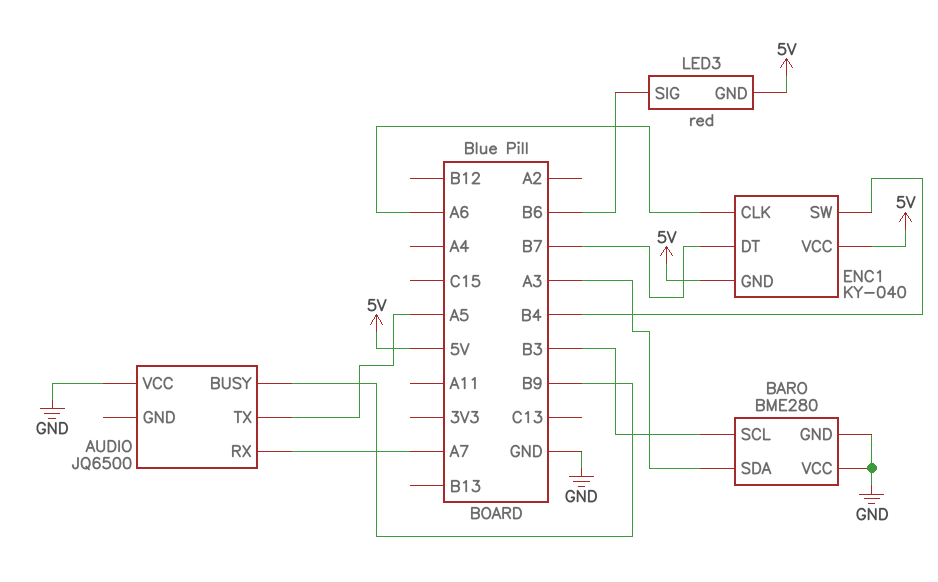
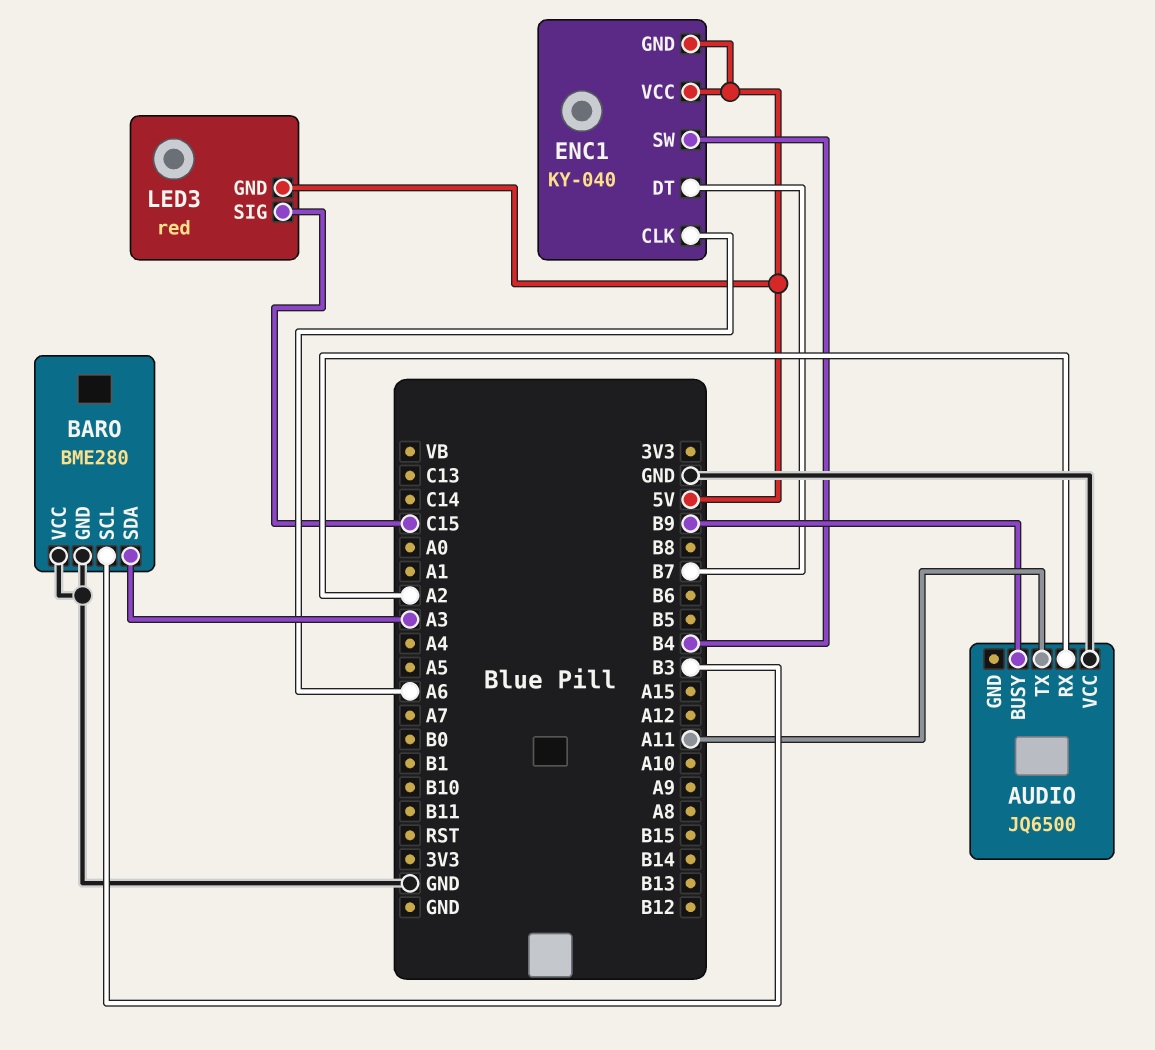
AUDIO pin RX: A7 -> A2
AUDIO pin TX: A5 -> A11
LED3 pin SIG: B6 -> C15

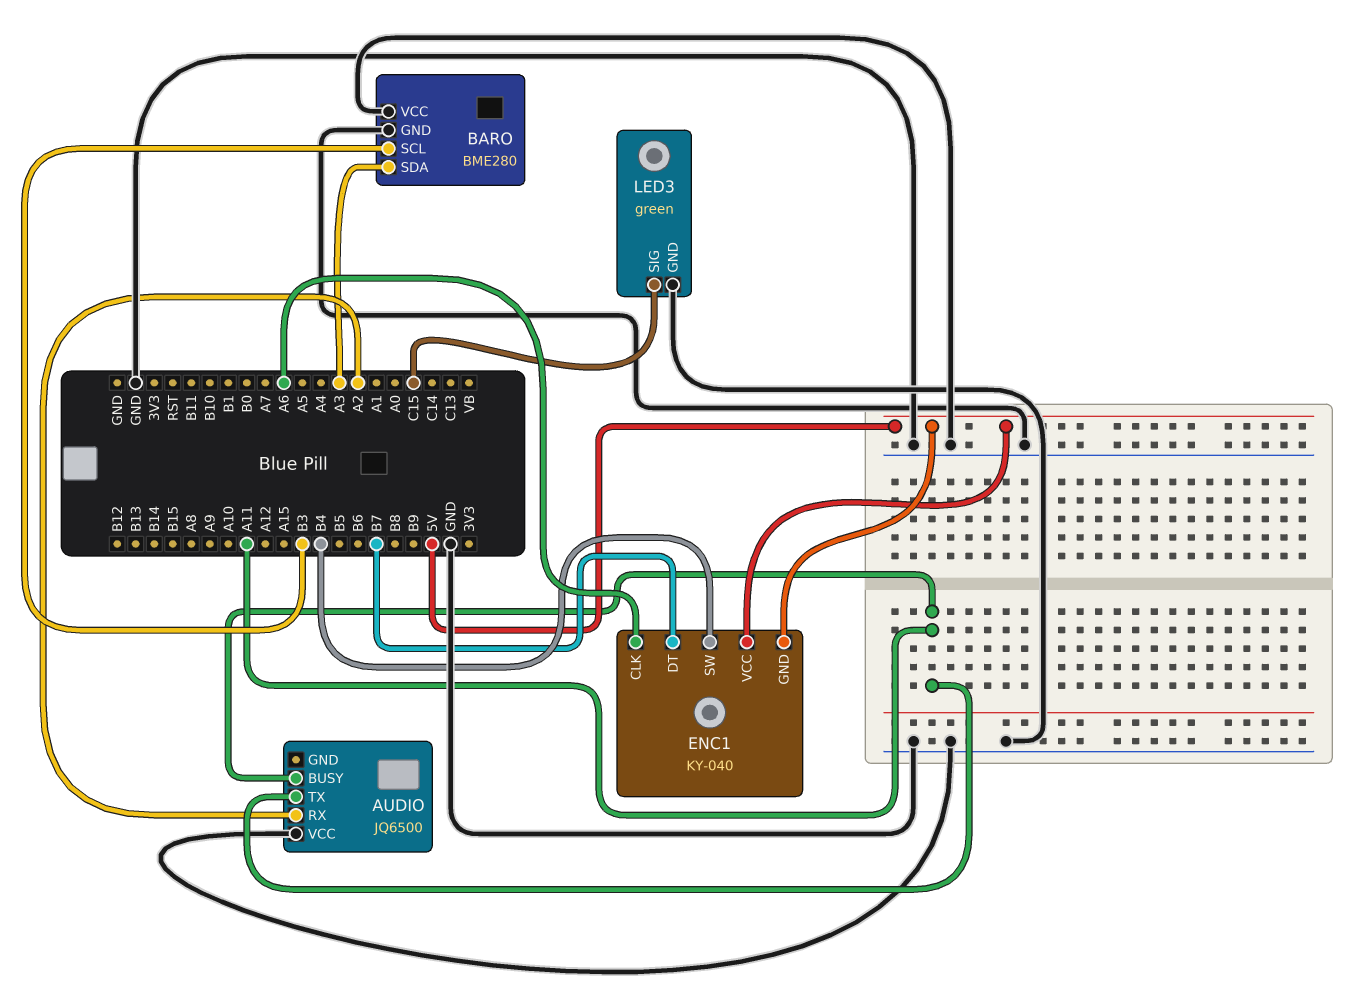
AUDIO pin BUSY: B9 -> A11
LED3: red -> green
LED3 pin GND: 5V -> GND

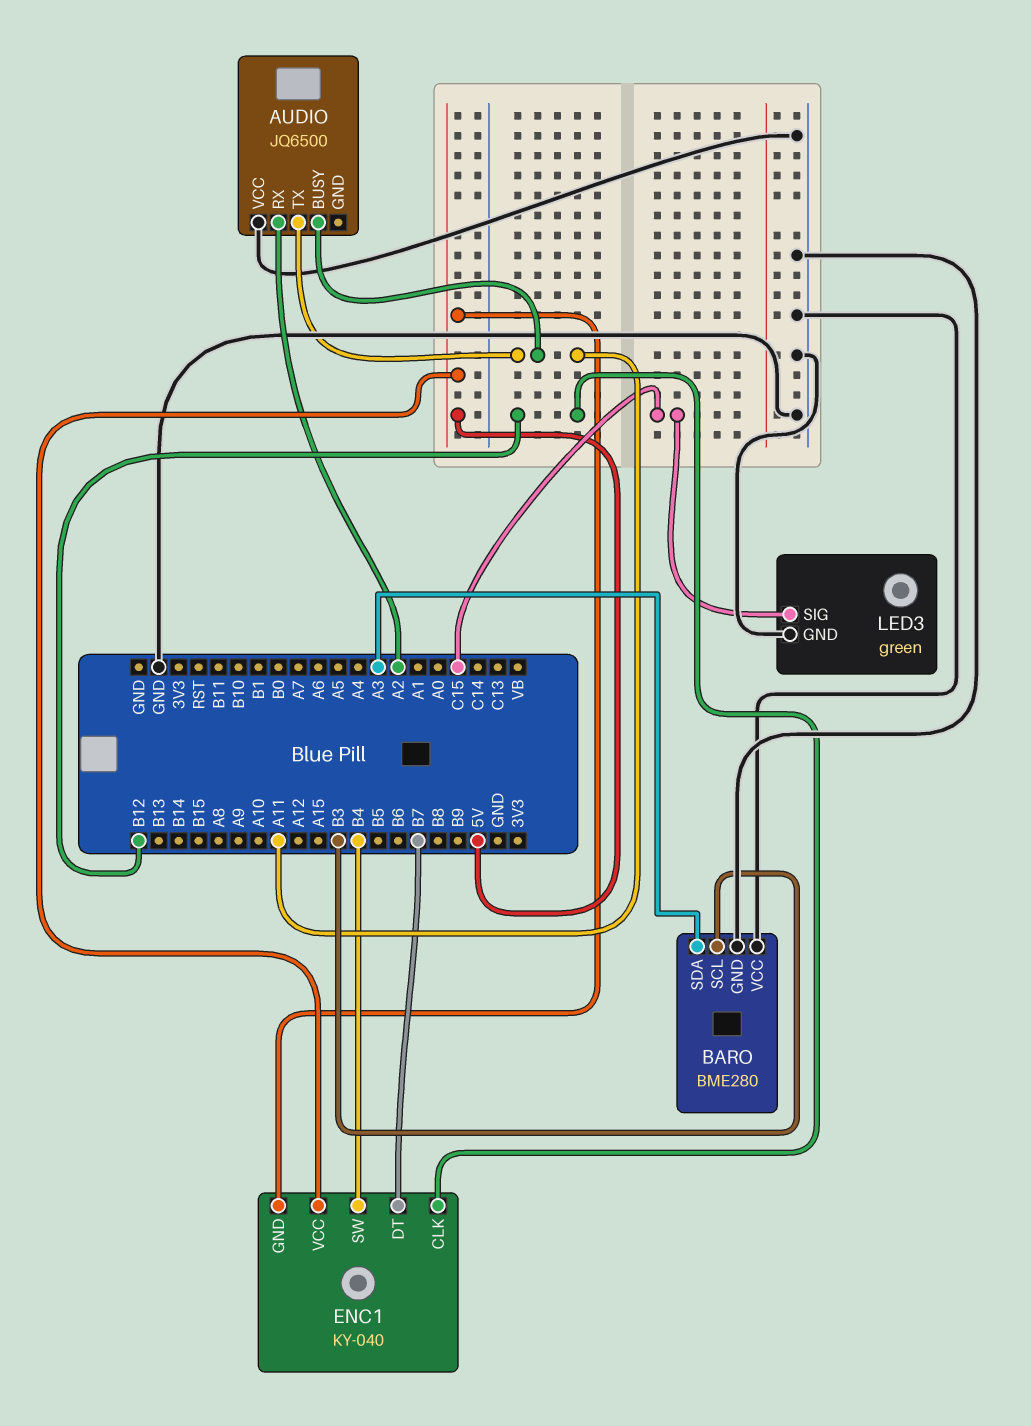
ENC1 pin CLK: A6 -> B12

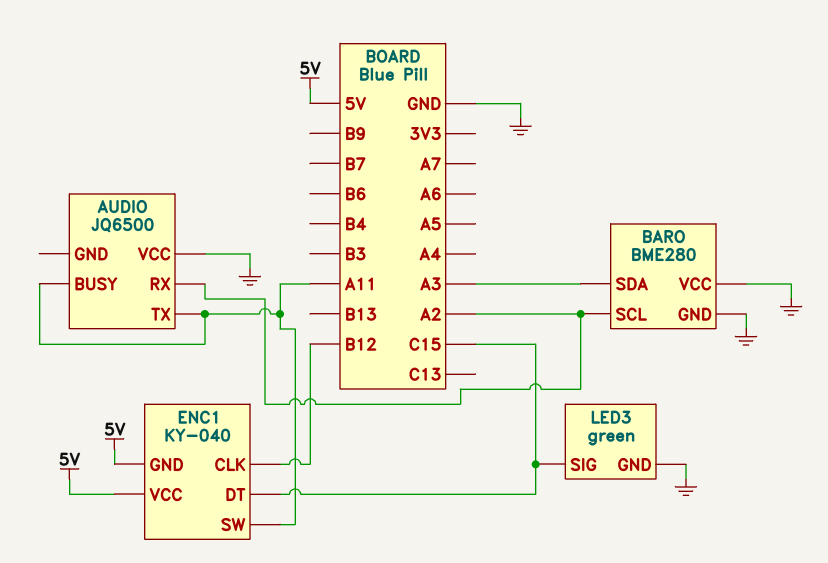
BARO pin SCL: B3 -> A2
ENC1 pin DT: B7 -> C15
ENC1 pin SW: B4 -> A11

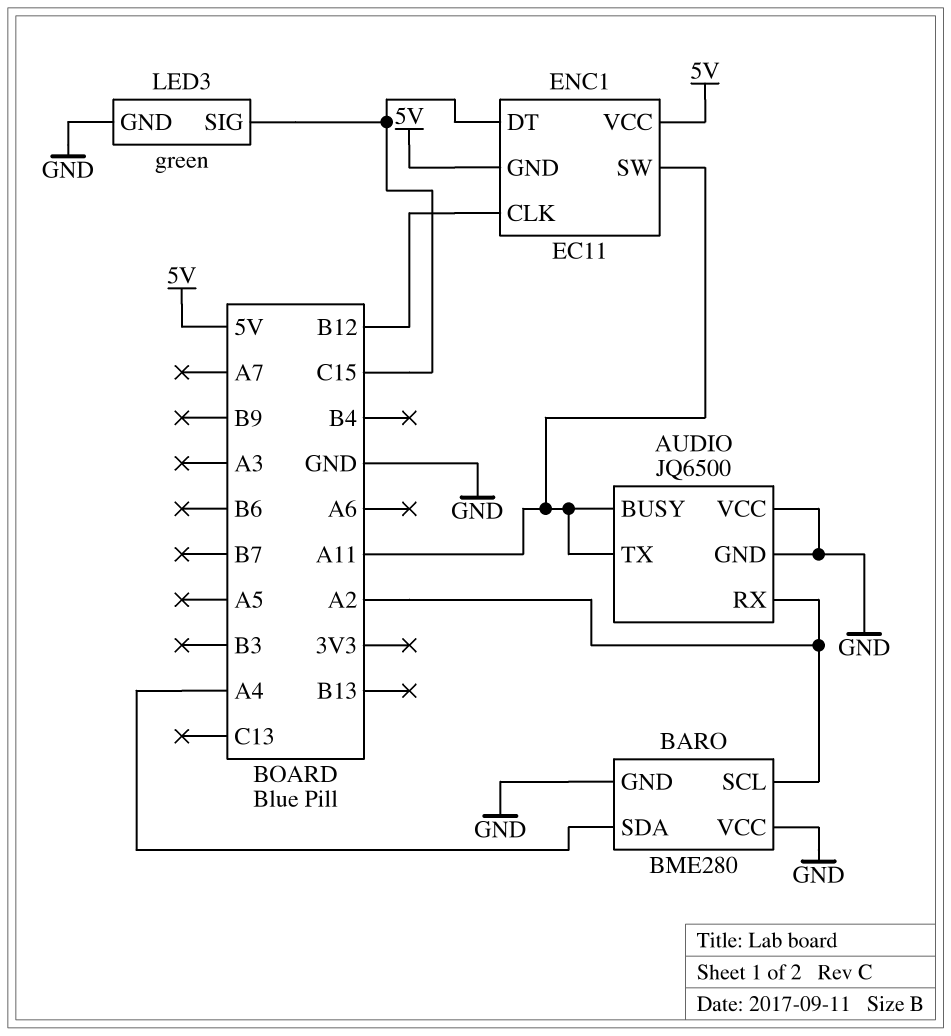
AUDIO pin GND: none -> GND
BARO pin SDA: A3 -> A4
ENC1: KY-040 -> EC11

